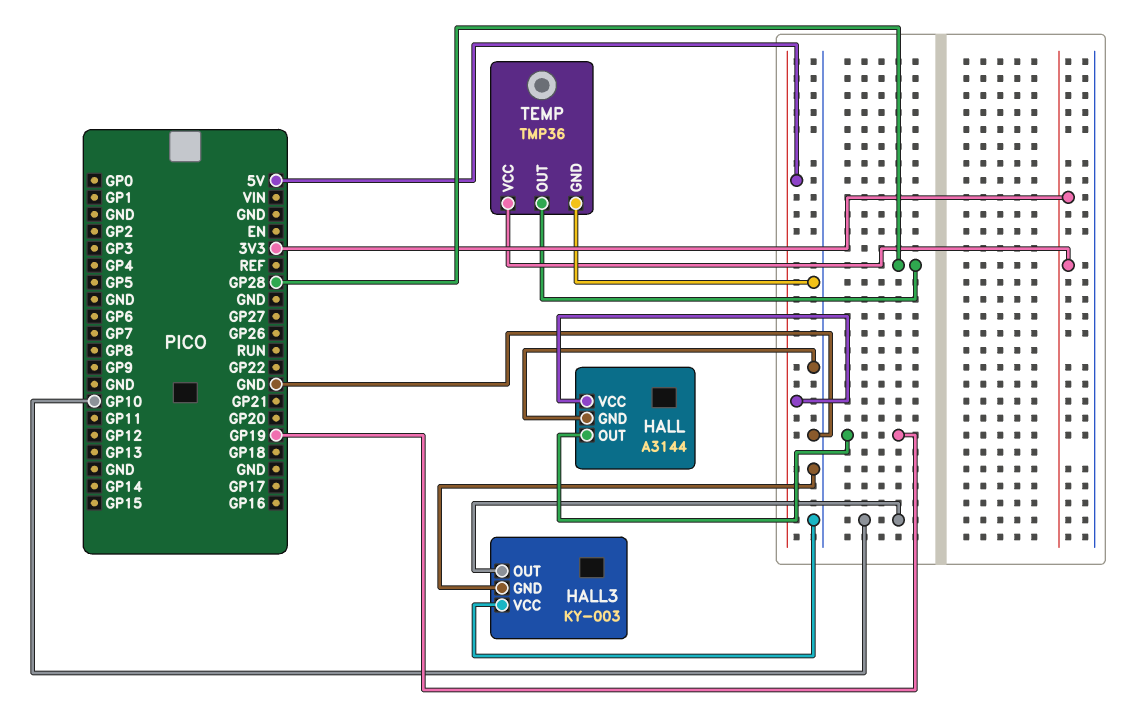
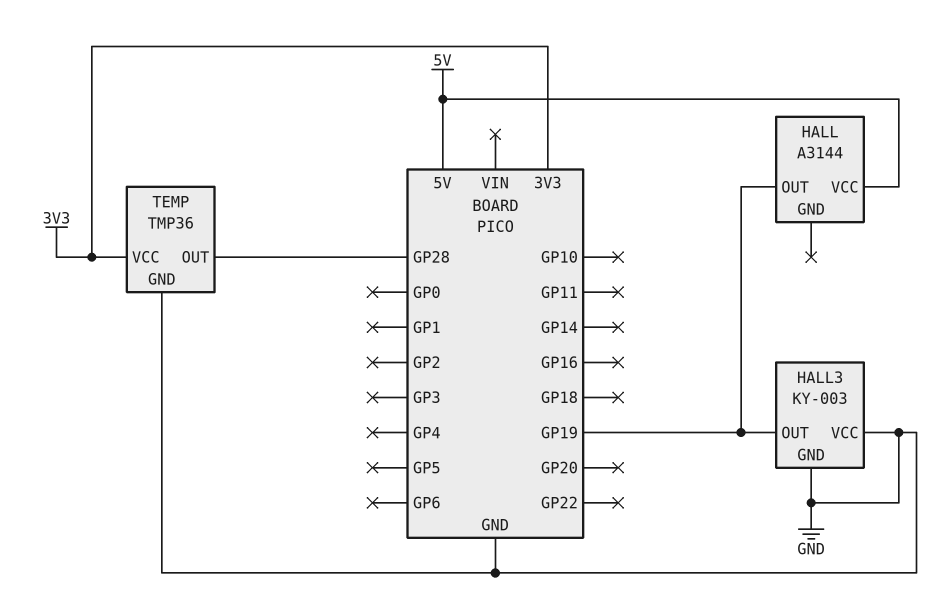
HALL pin GND: GND -> none
HALL3 pin OUT: GP10 -> GP19

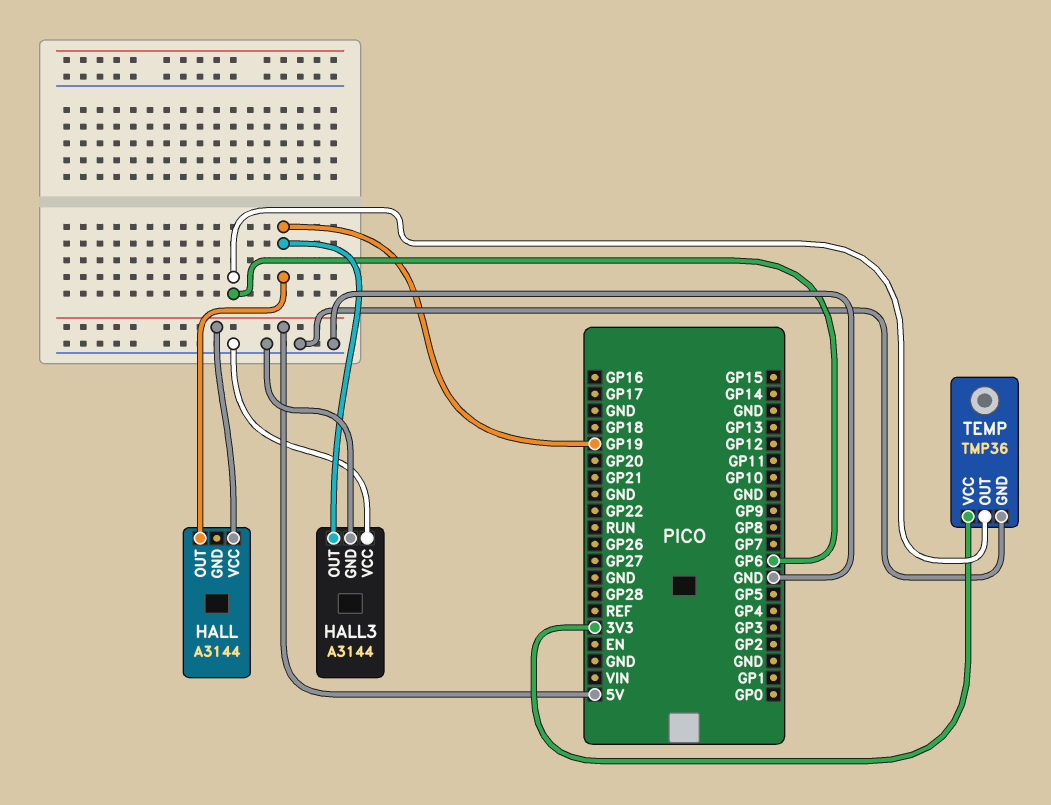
HALL3: KY-003 -> A3144
TEMP pin OUT: GP28 -> GP6

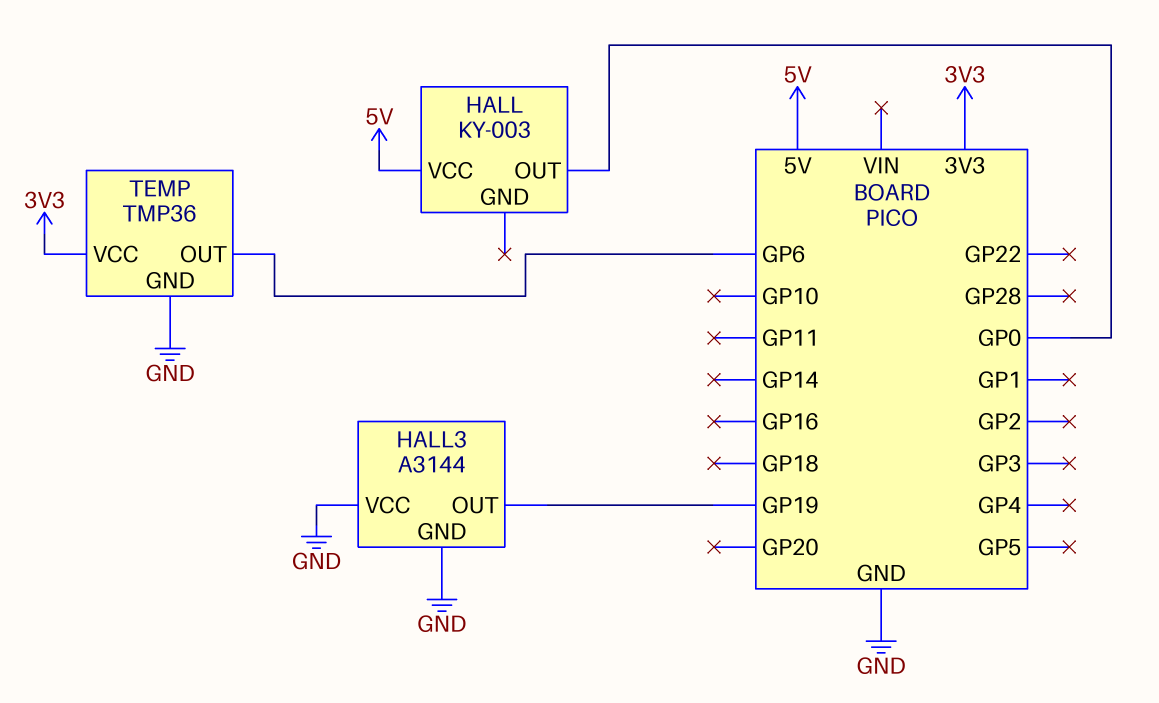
HALL: A3144 -> KY-003
HALL pin OUT: GP19 -> GP0

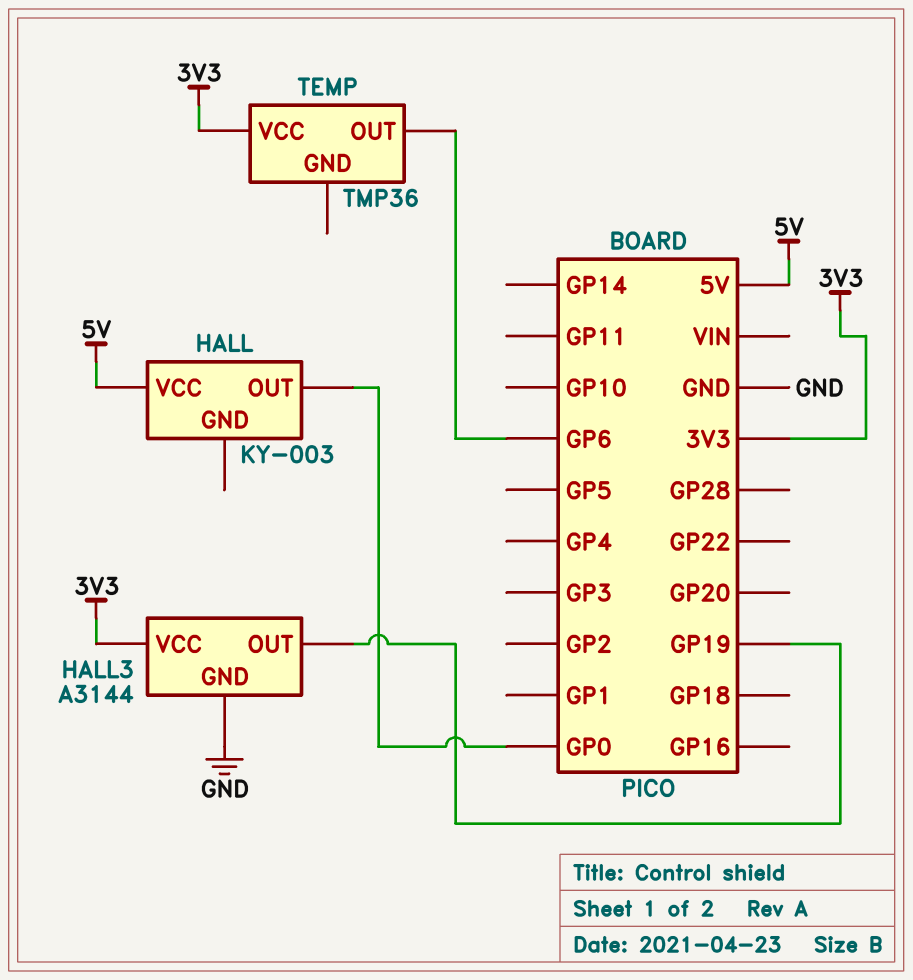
HALL3 pin VCC: GND -> 3V3
TEMP pin GND: GND -> none

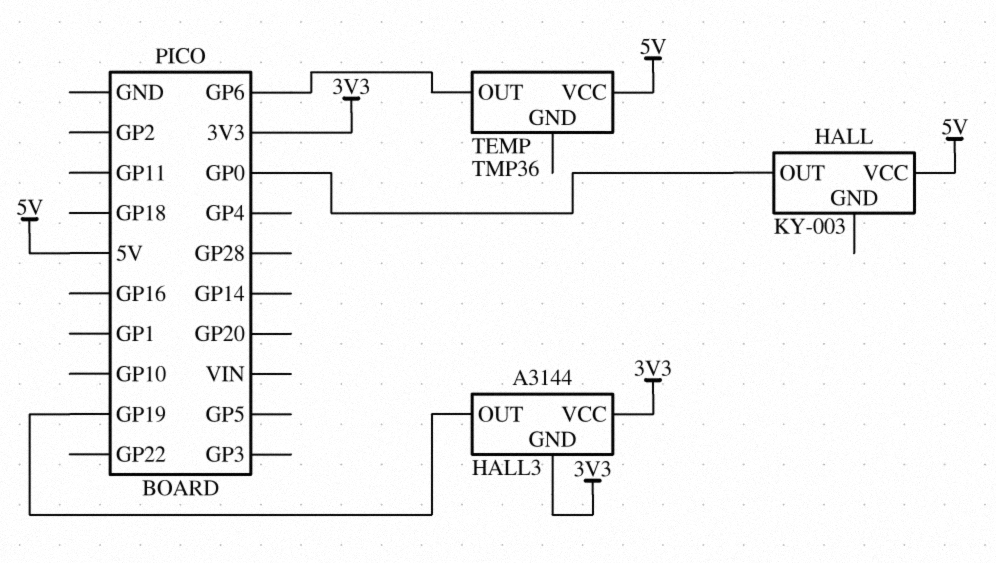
HALL3 pin GND: GND -> 3V3
TEMP pin VCC: 3V3 -> 5V

